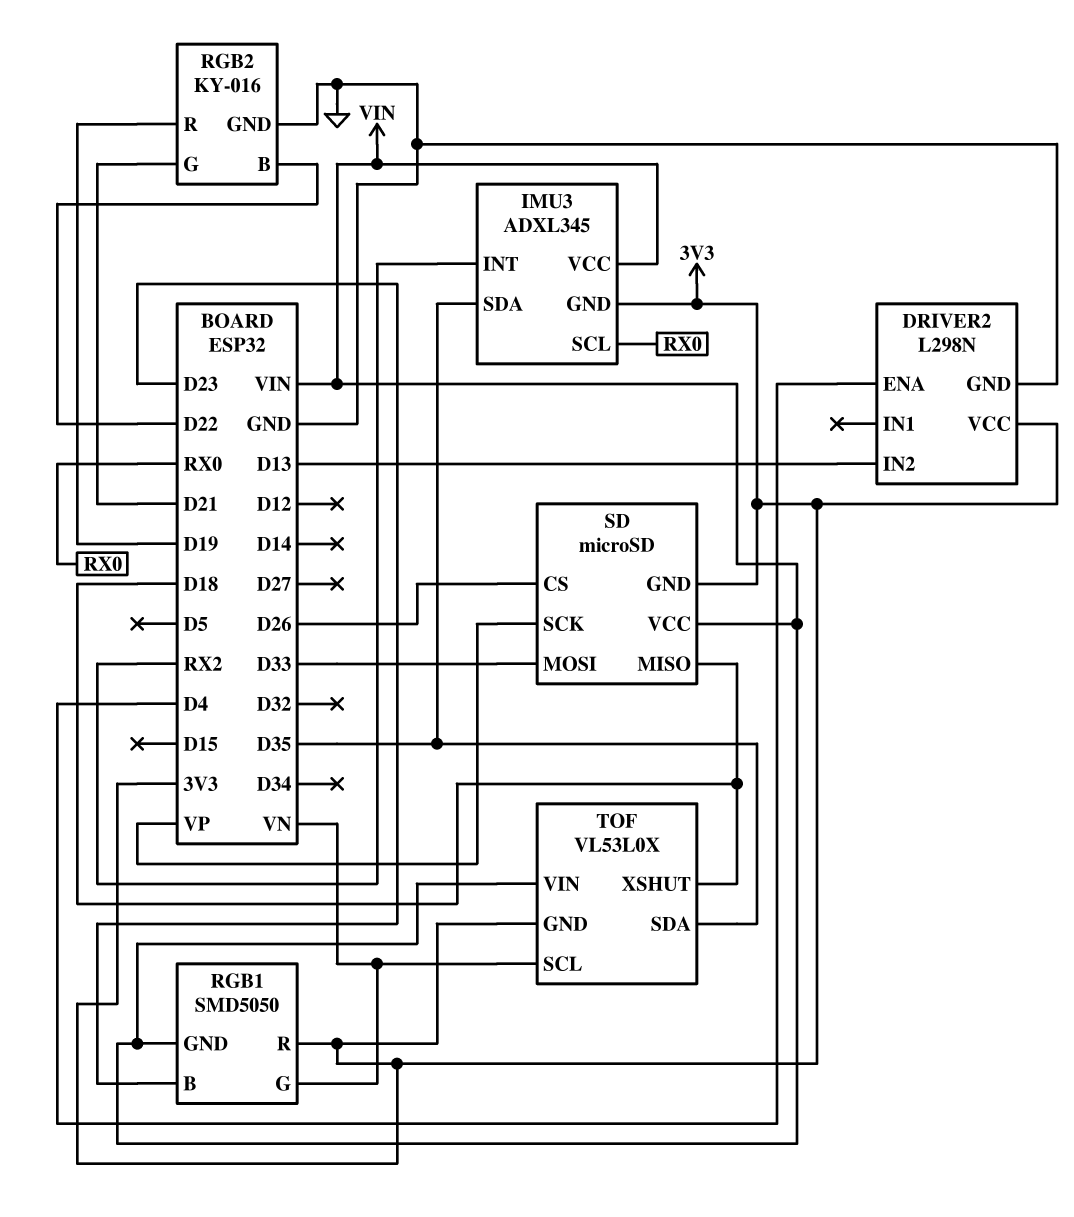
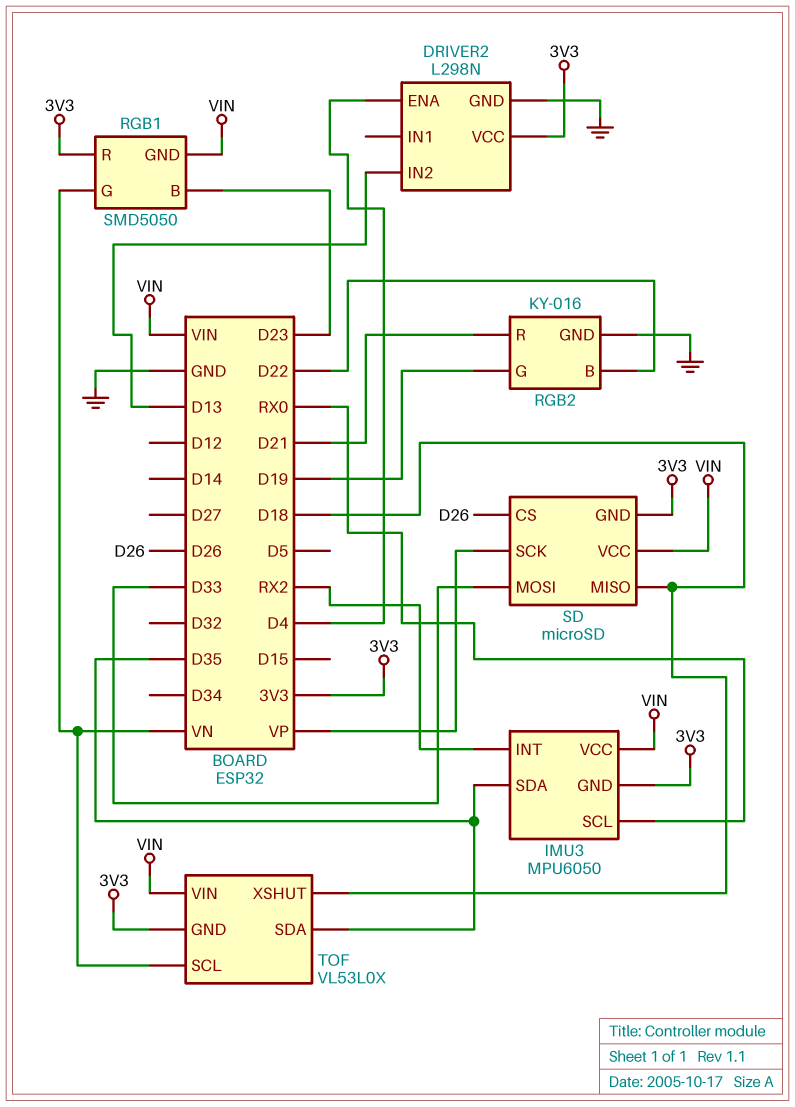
IMU3: ADXL345 -> MPU6050
RGB2 pin G: D21 -> D19
RGB2 pin R: D19 -> D21

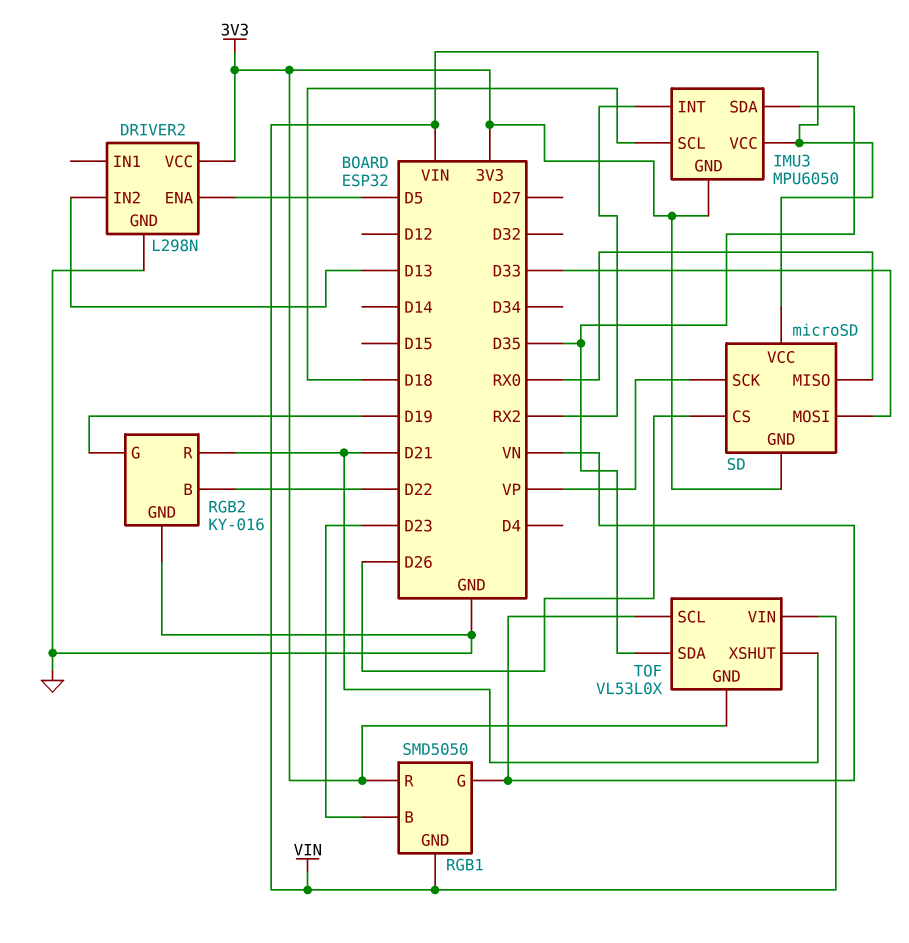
DRIVER2 pin ENA: D4 -> D5
IMU3 pin SCL: RX0 -> D18
SD pin MISO: D18 -> RX0
TOF pin XSHUT: D18 -> D21

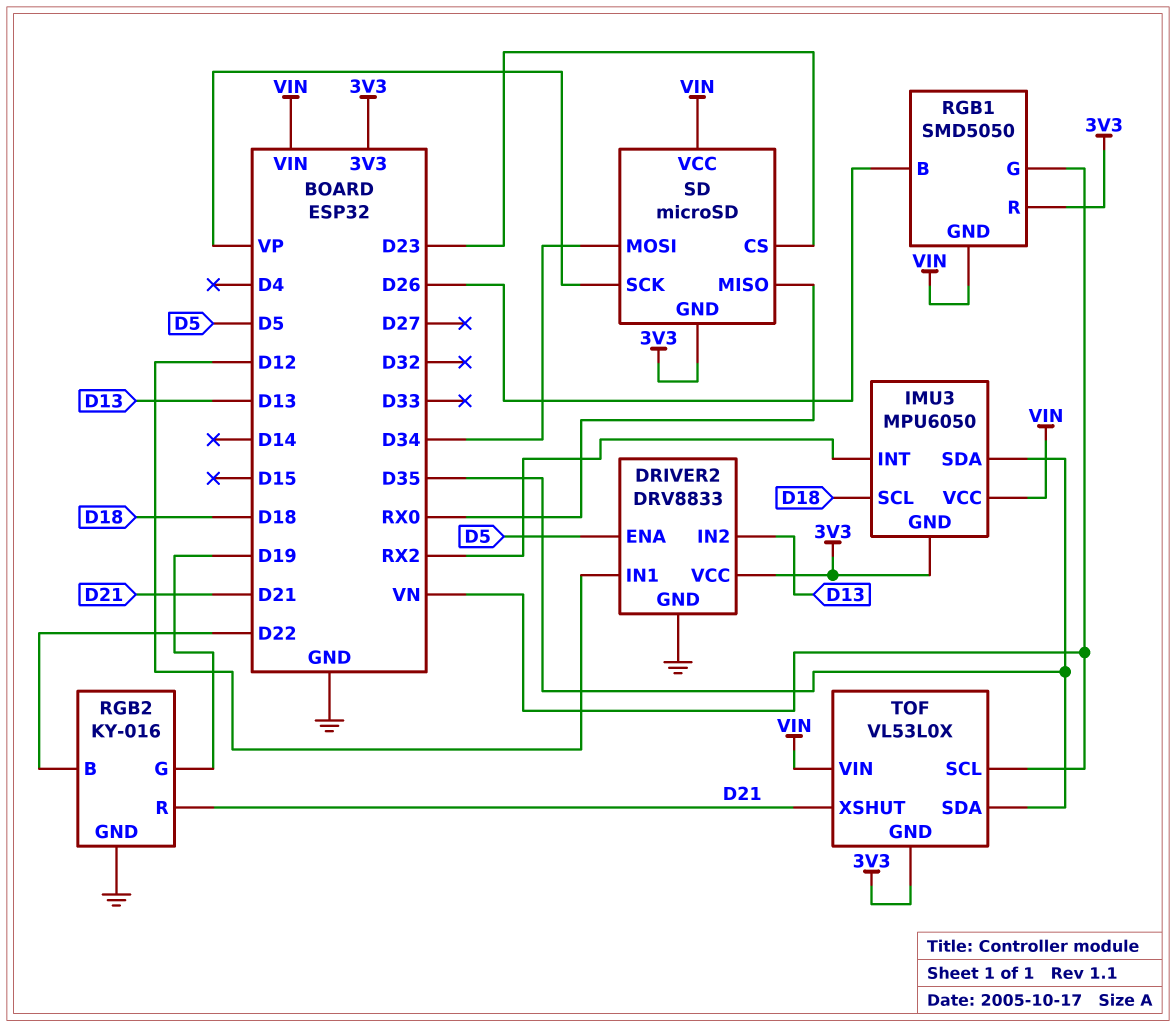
DRIVER2: L298N -> DRV8833
DRIVER2 pin IN1: none -> D12
RGB1 pin B: D23 -> D26
SD pin CS: D26 -> D23
SD pin MOSI: D33 -> D34

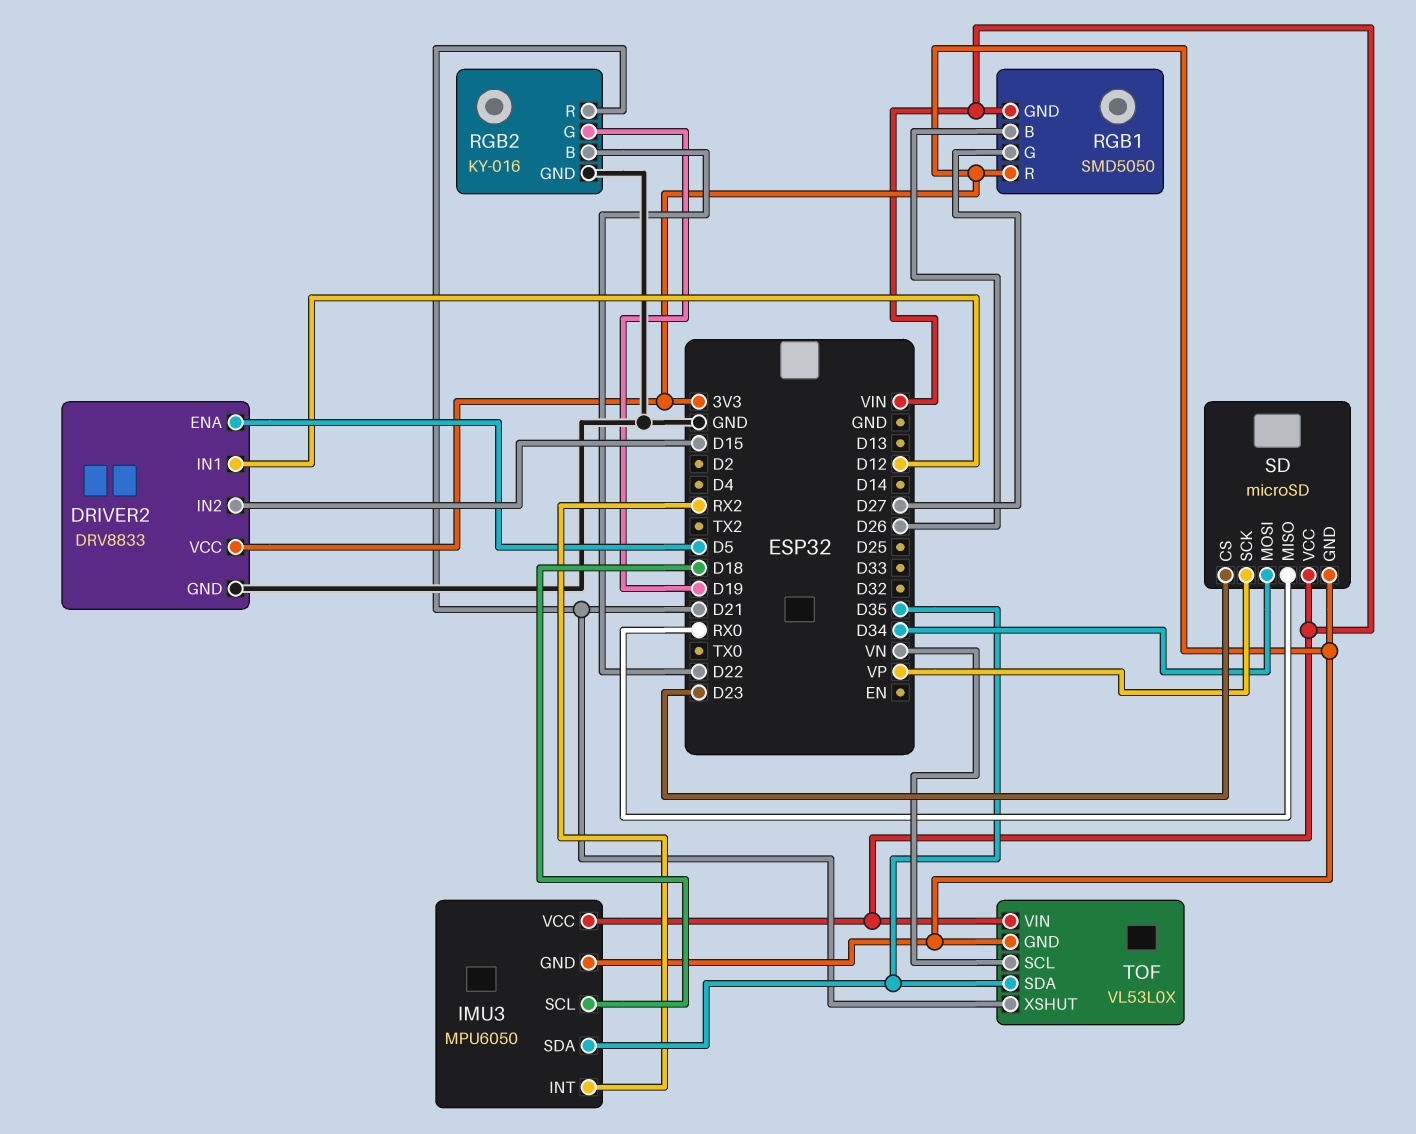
DRIVER2 pin IN2: D13 -> D15
RGB1 pin G: VN -> D27

